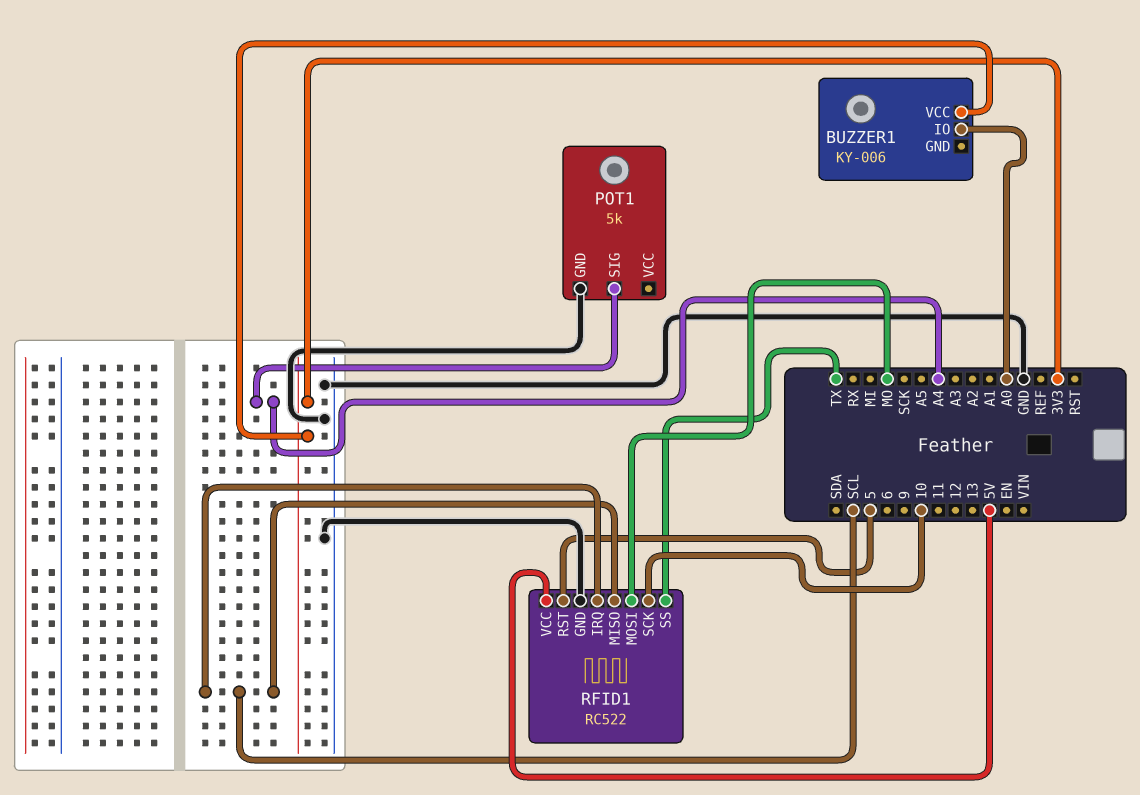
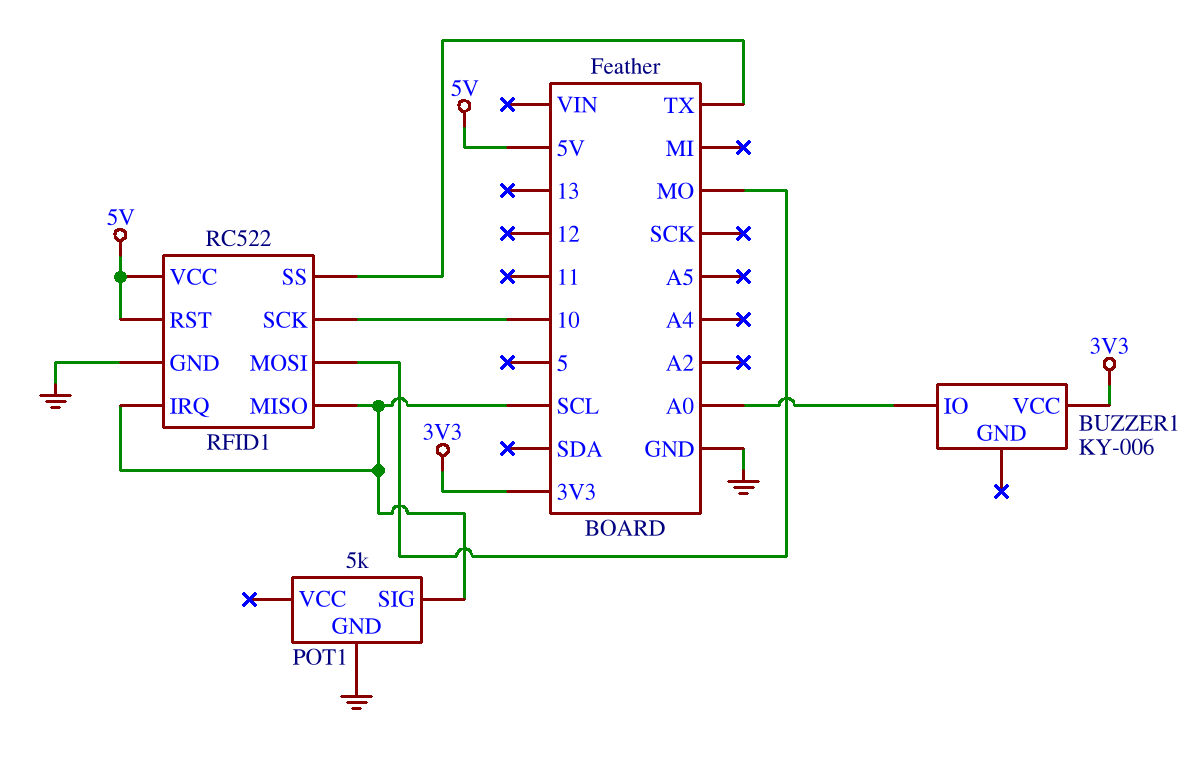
POT1 pin SIG: A4 -> SCL
RFID1 pin RST: 5 -> 5V

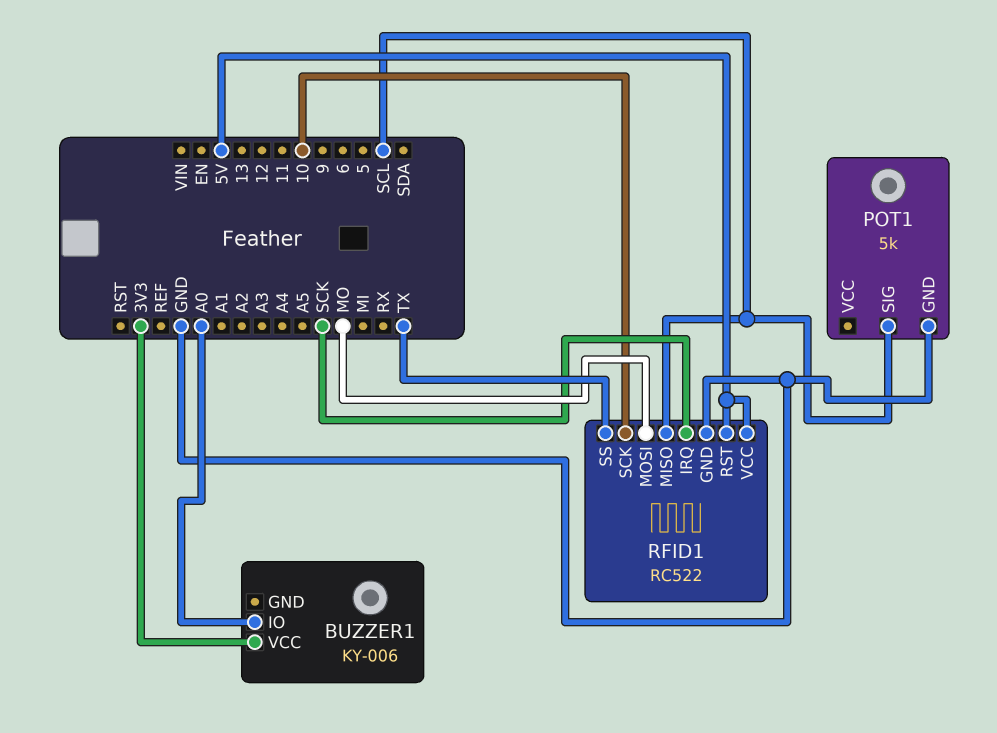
RFID1 pin IRQ: SCL -> SCK

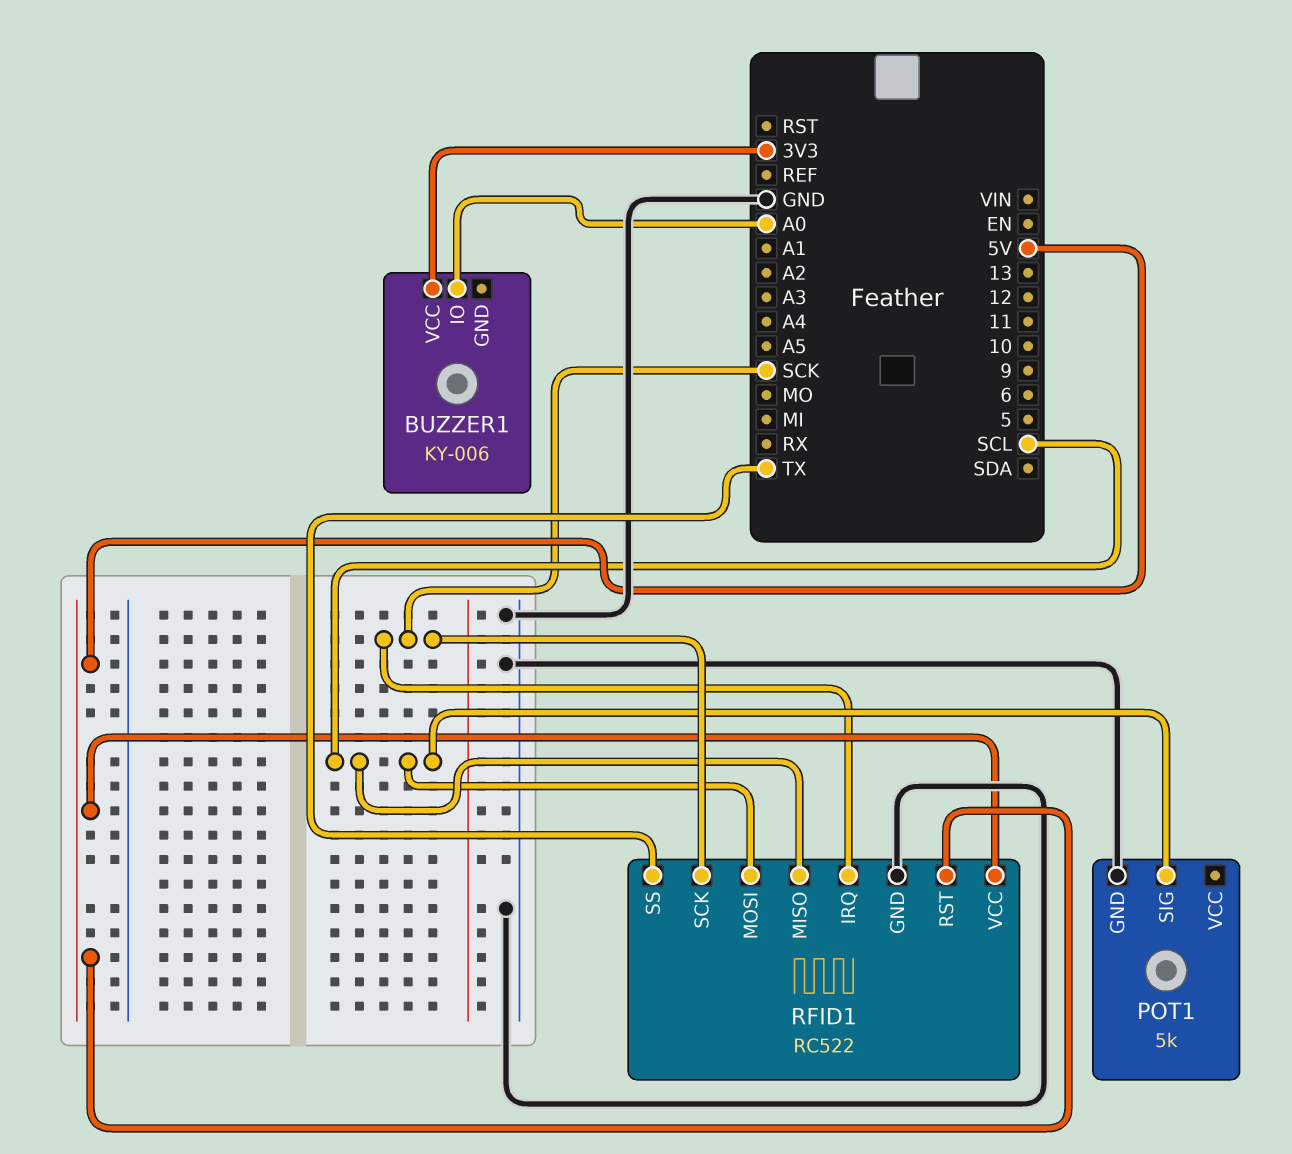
RFID1 pin MOSI: MO -> SCL
RFID1 pin SCK: 10 -> SCK

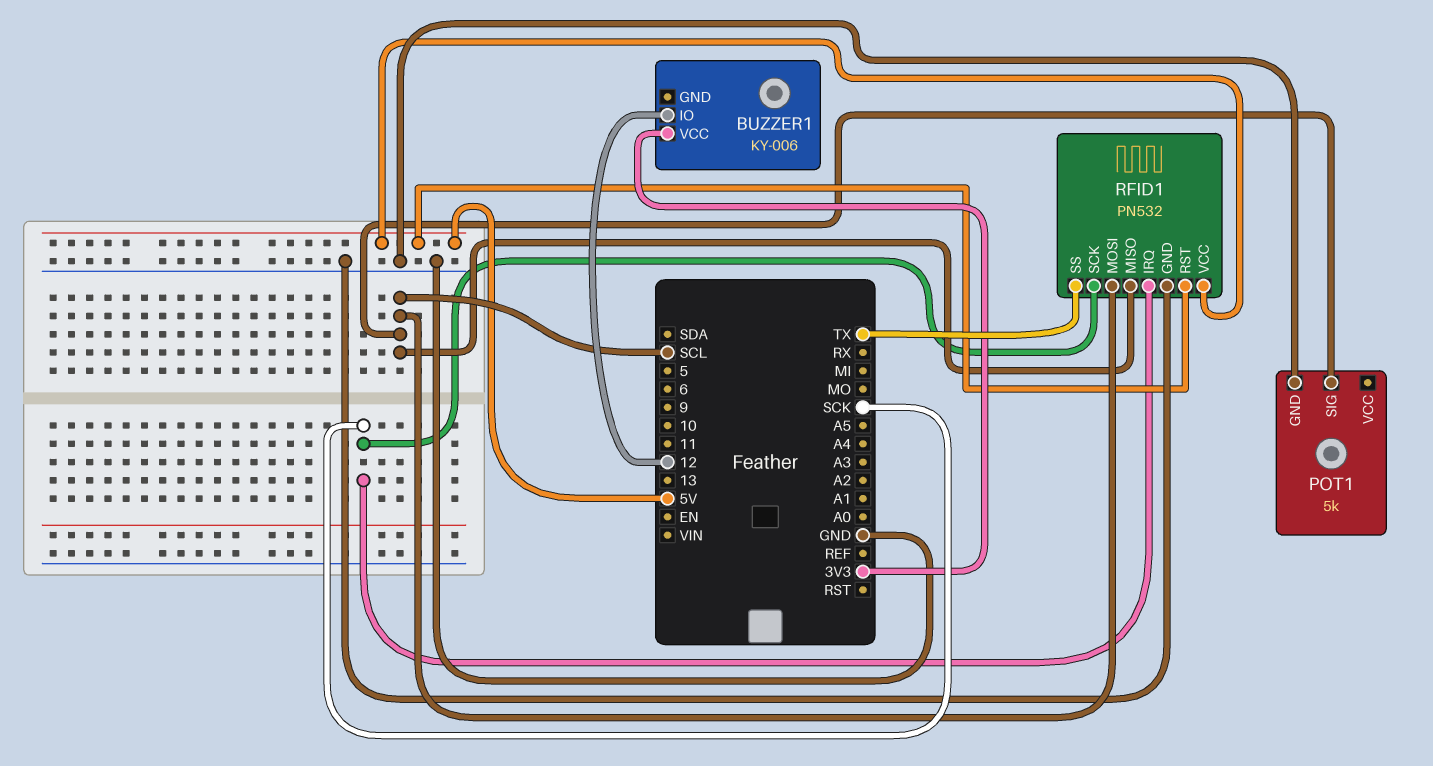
BUZZER1 pin IO: A0 -> 12
RFID1: RC522 -> PN532

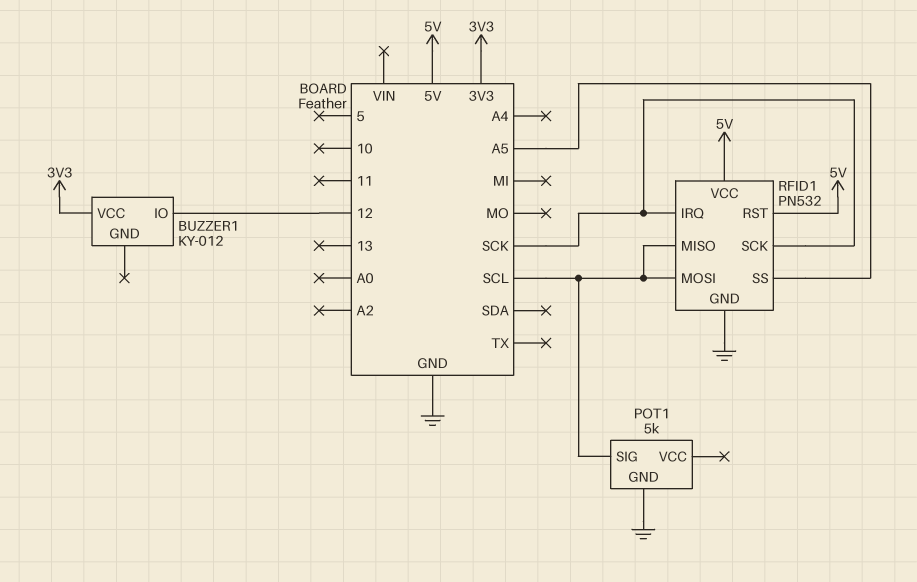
BUZZER1: KY-006 -> KY-012
RFID1 pin SS: TX -> A5

